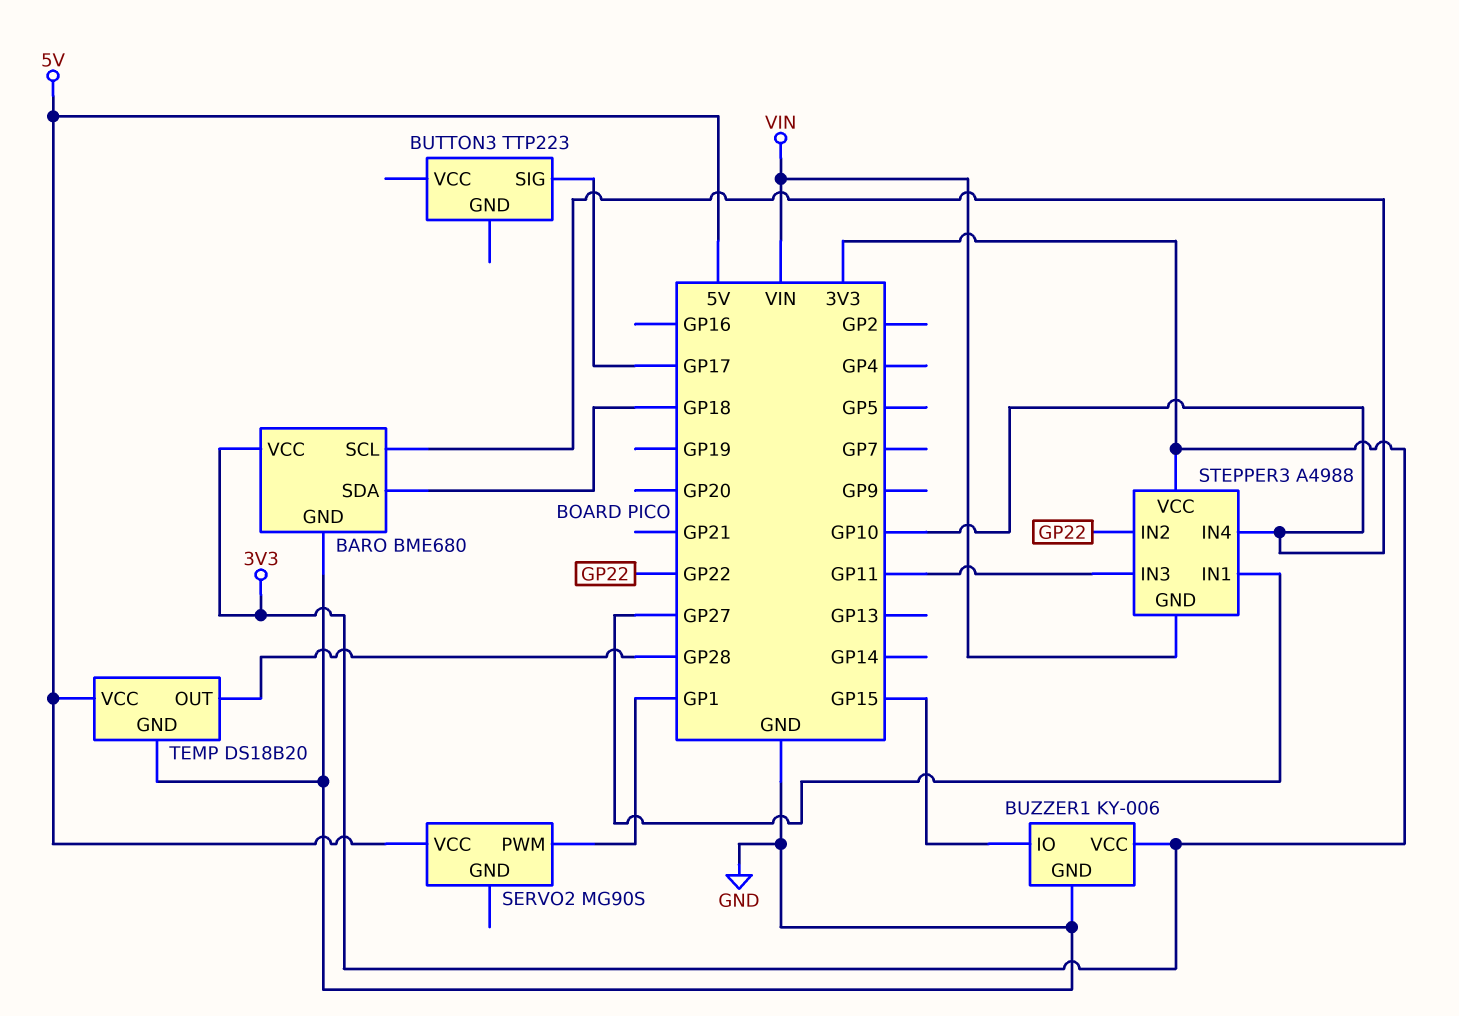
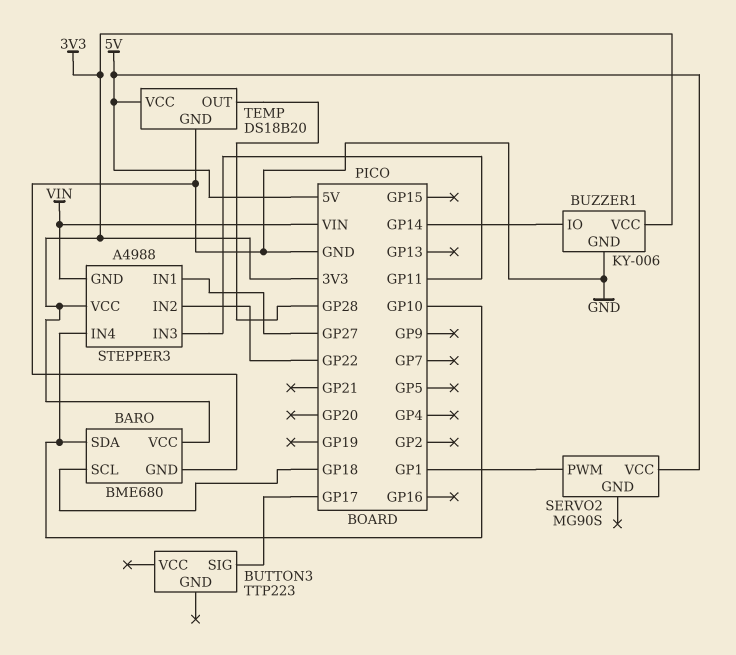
BARO pin SCL: GP10 -> GP18
BARO pin SDA: GP18 -> GP10
BUZZER1 pin IO: GP15 -> GP14

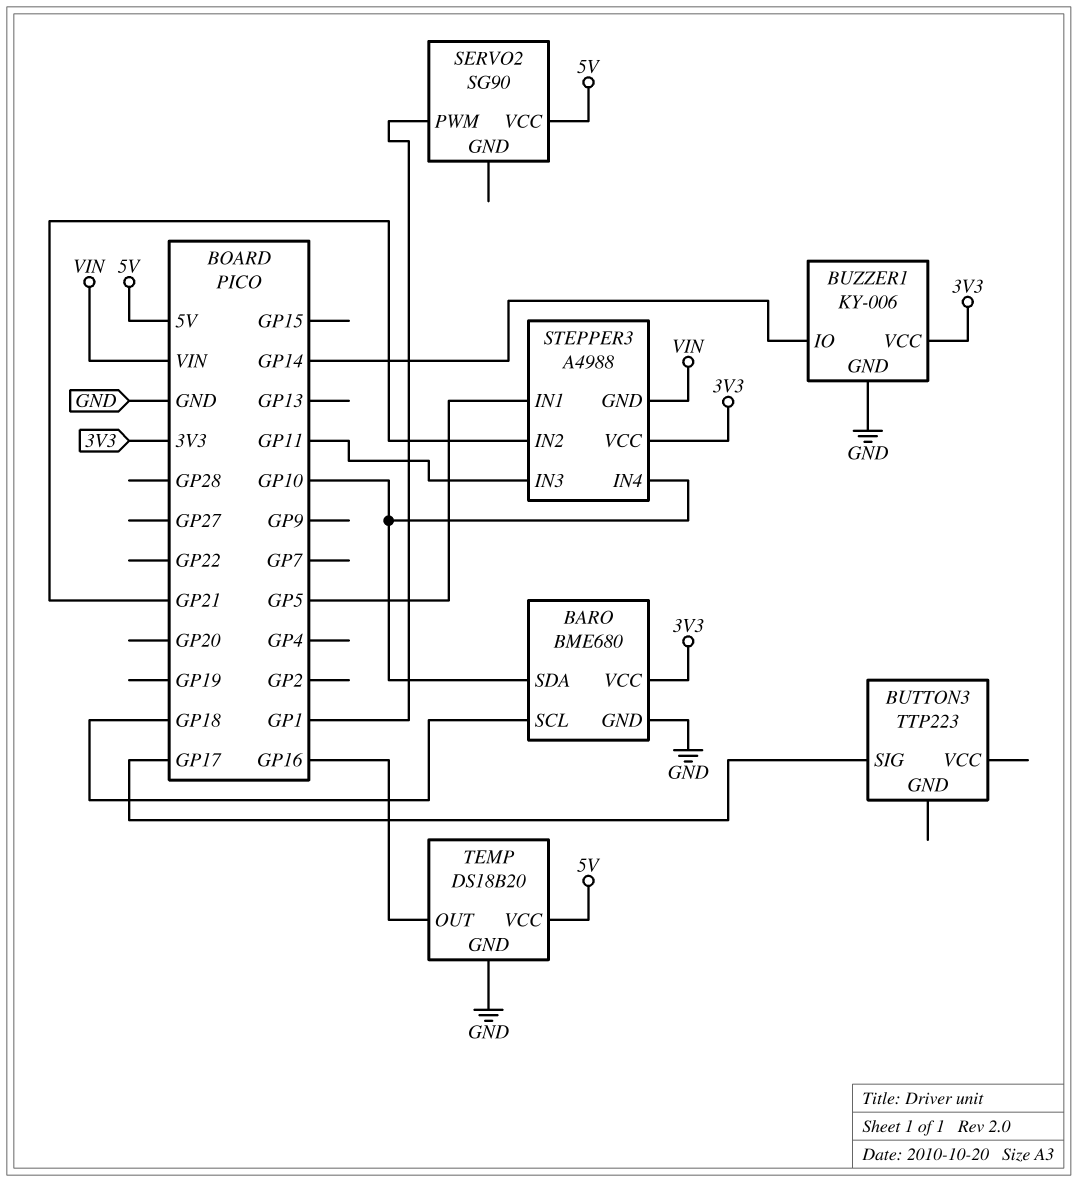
SERVO2: MG90S -> SG90
STEPPER3 pin IN1: GP27 -> GP5
STEPPER3 pin IN2: GP22 -> GP21
TEMP pin OUT: GP28 -> GP16

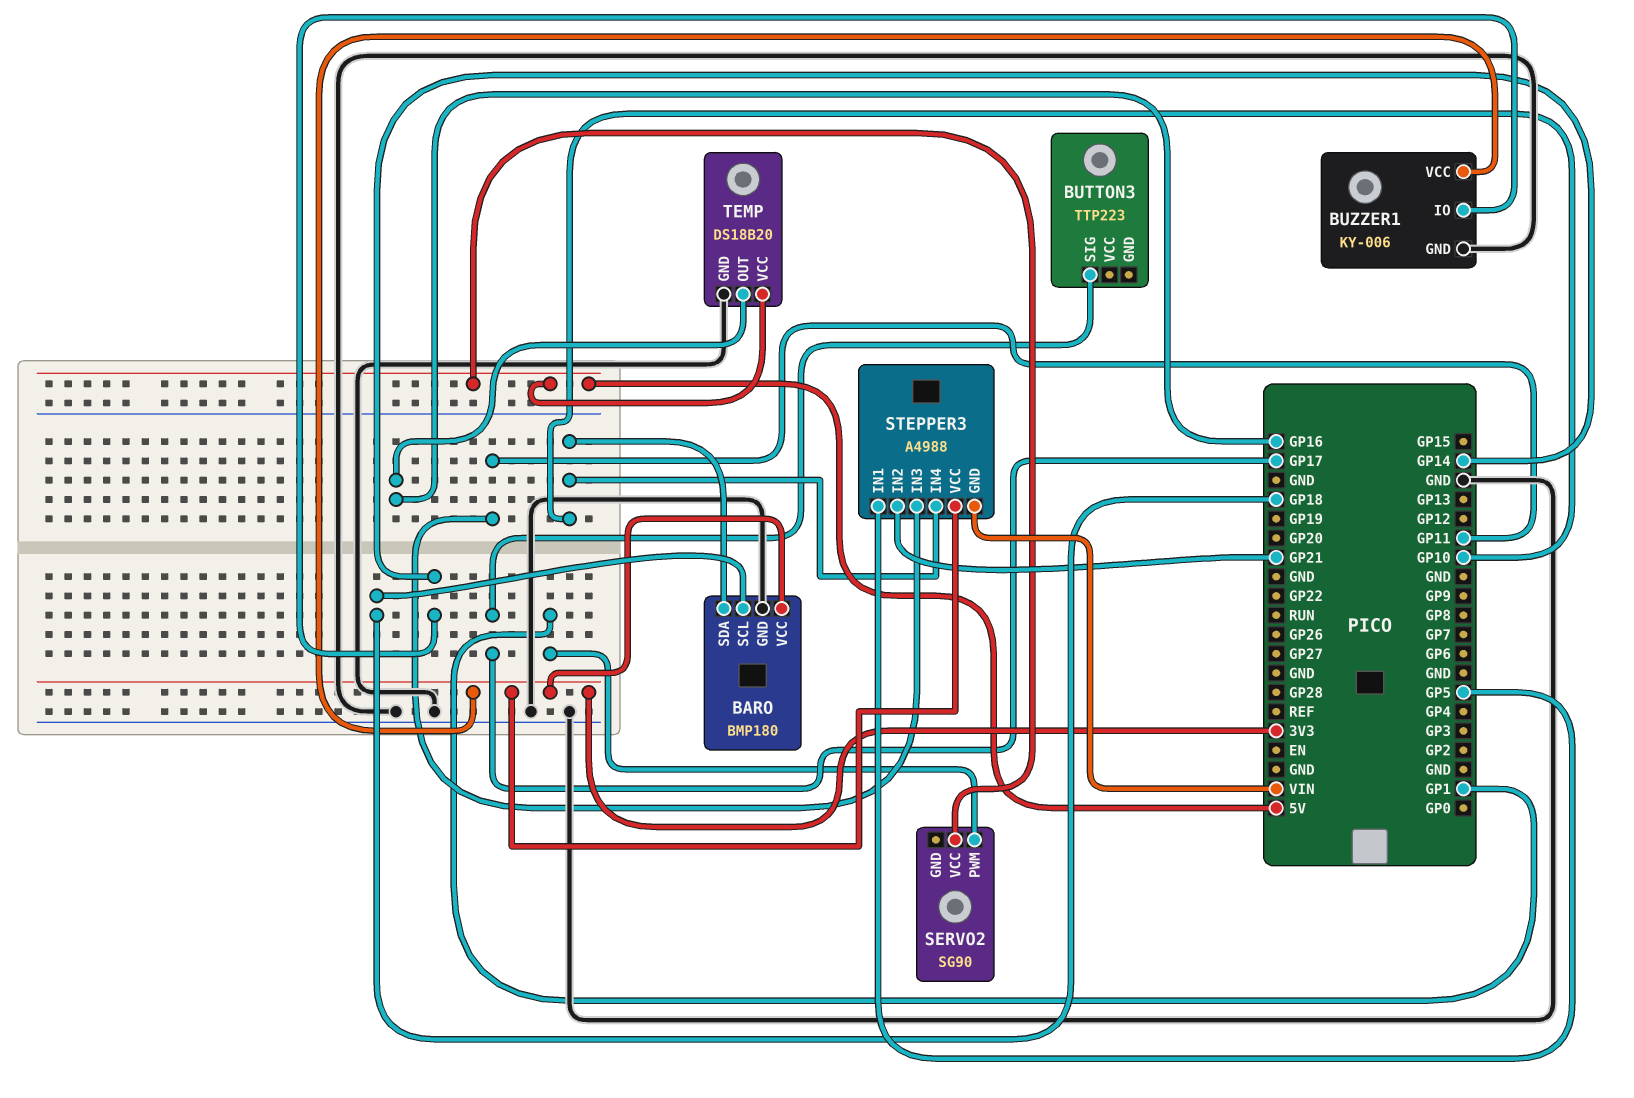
BARO: BME680 -> BMP180

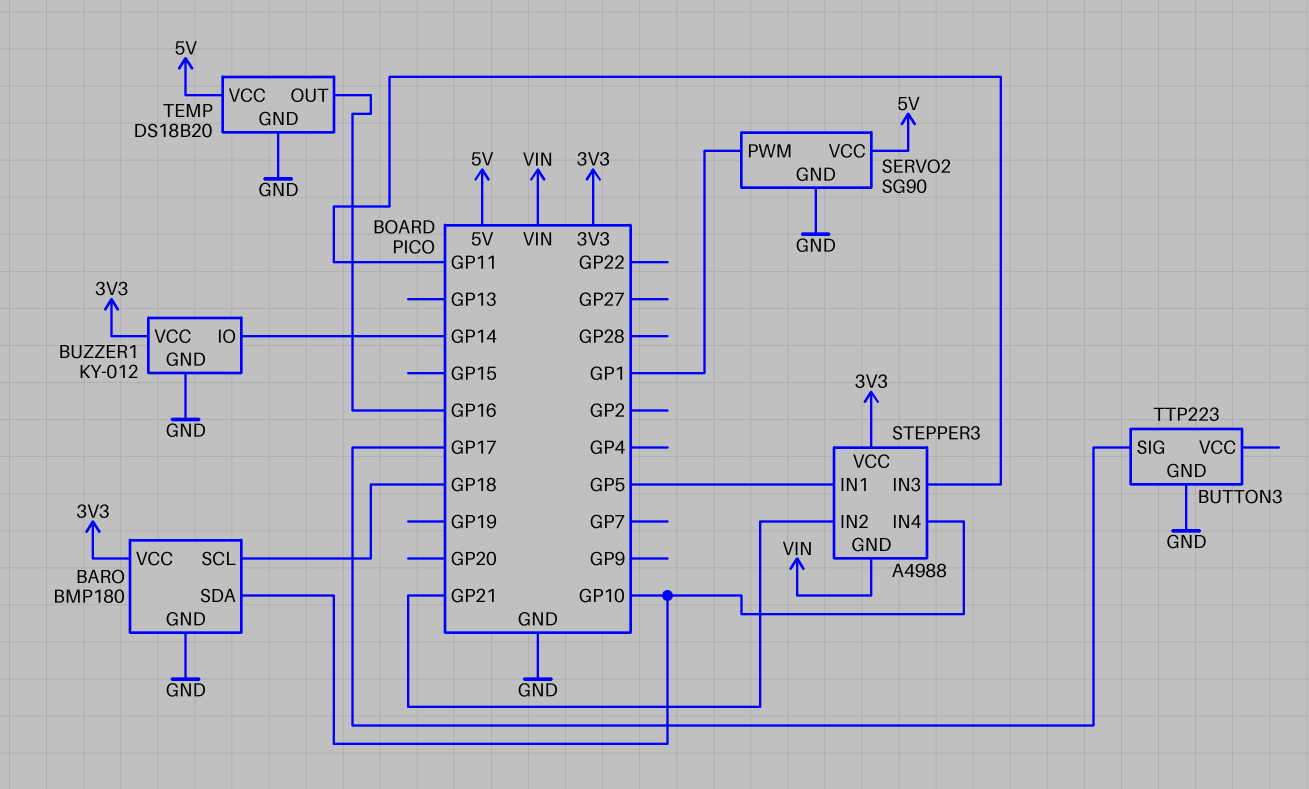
BUTTON3 pin GND: none -> GND
BUZZER1: KY-006 -> KY-012
SERVO2 pin GND: none -> GND

